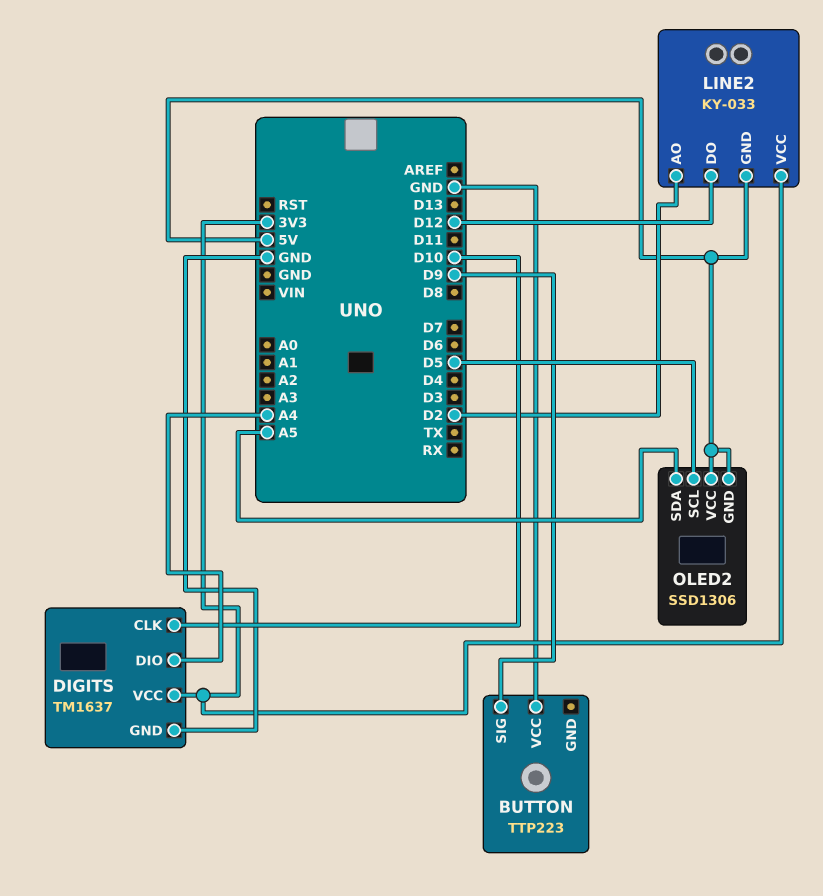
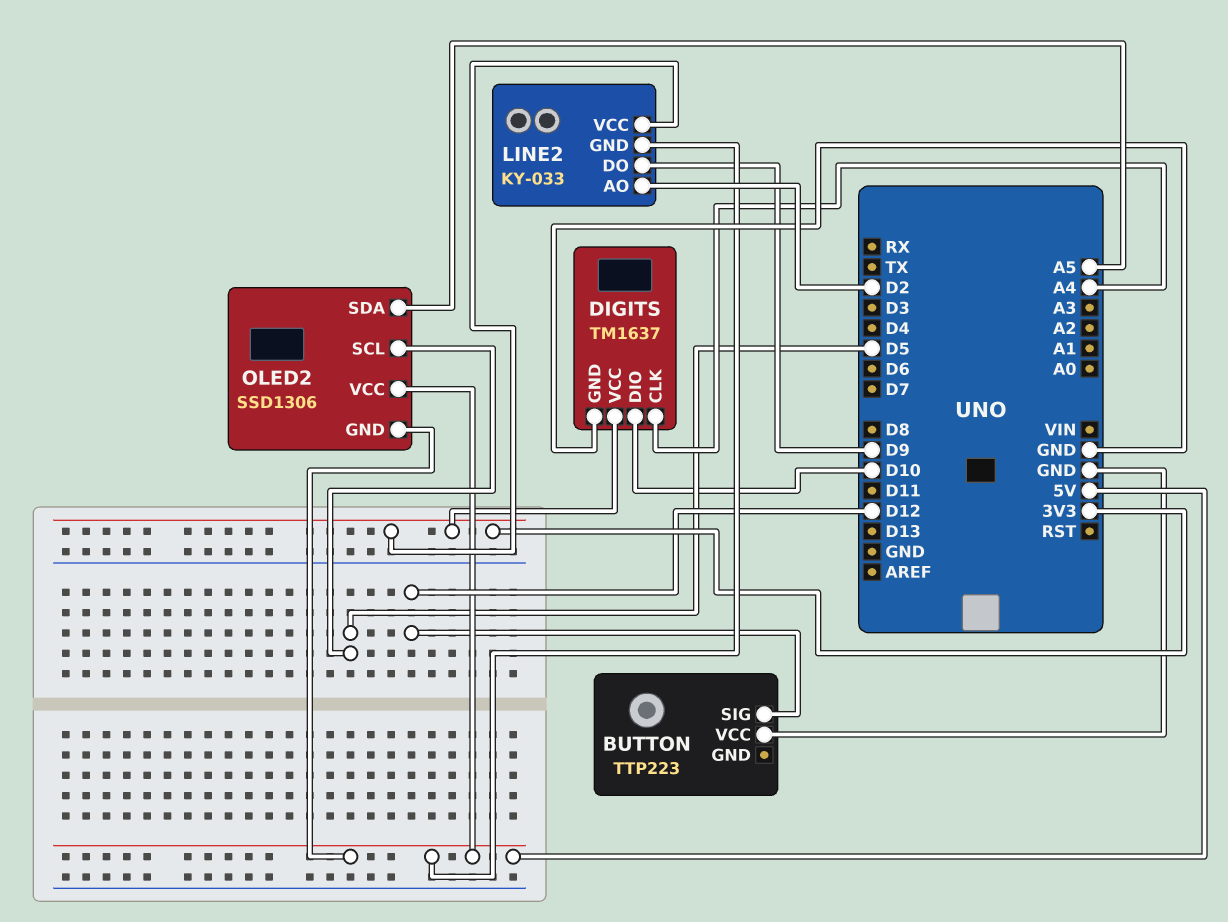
BUTTON pin SIG: D9 -> D12
DIGITS pin CLK: D10 -> A4
DIGITS pin DIO: A4 -> D10
LINE2 pin DO: D12 -> D9

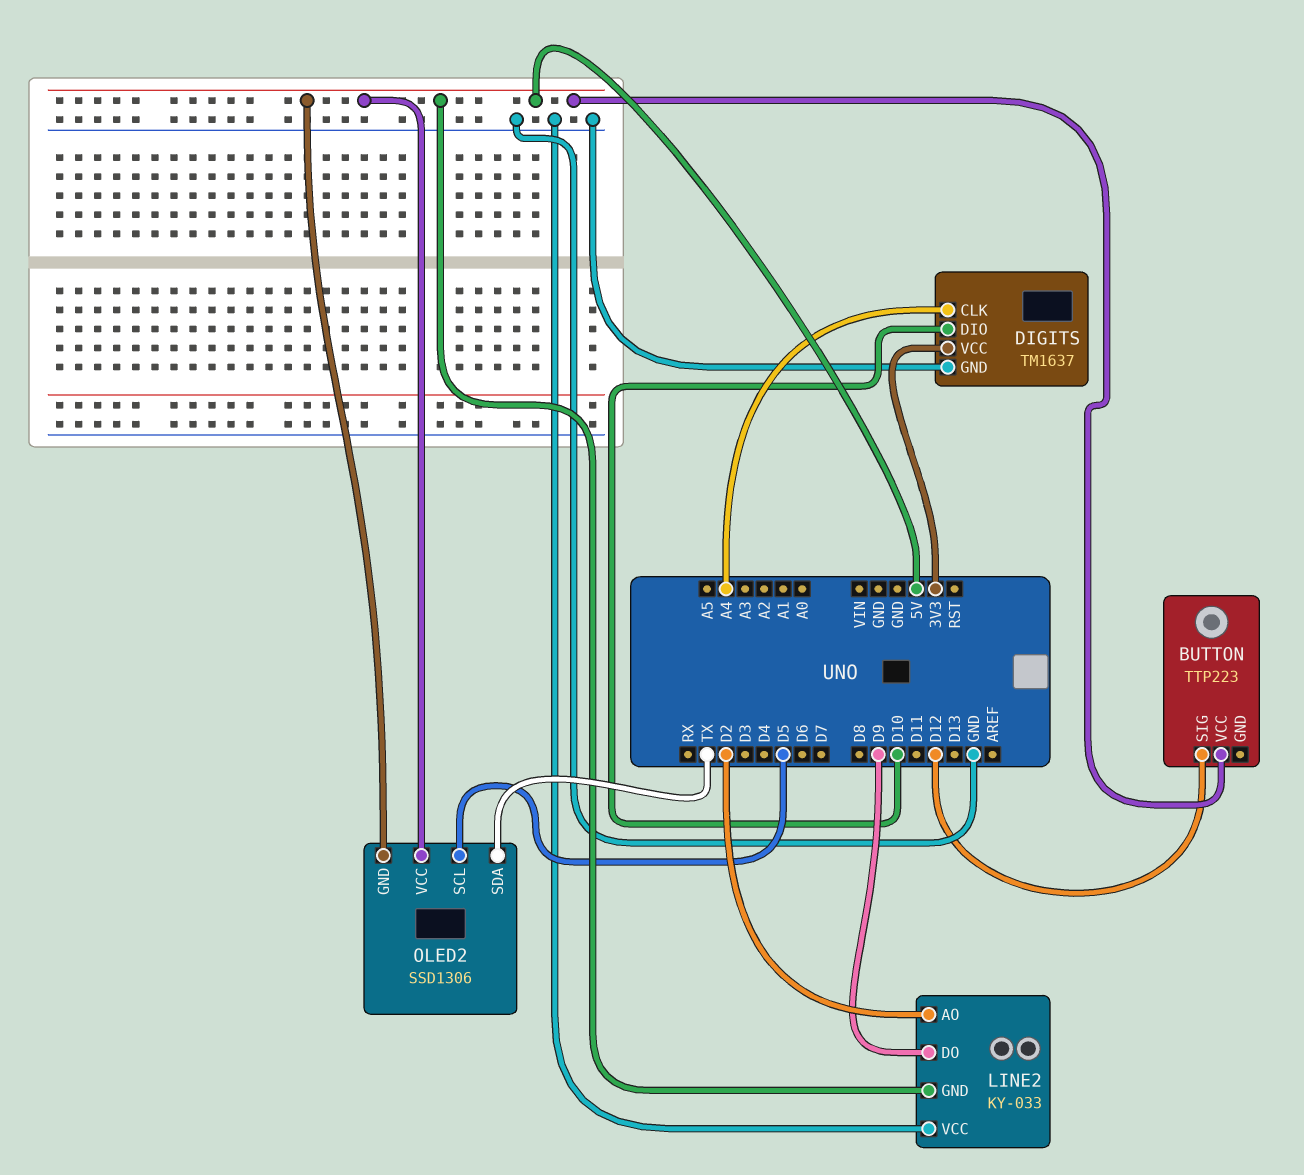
BUTTON pin VCC: GND -> 5V
LINE2 pin VCC: 3V3 -> GND
OLED2 pin SDA: A5 -> TX

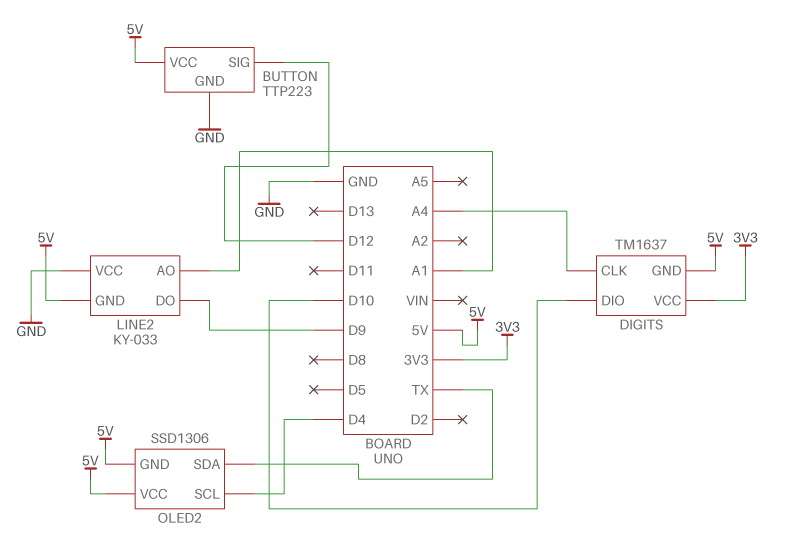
BUTTON pin GND: none -> GND
DIGITS pin GND: GND -> 5V
LINE2 pin AO: D2 -> A1
OLED2 pin SCL: D5 -> D4

